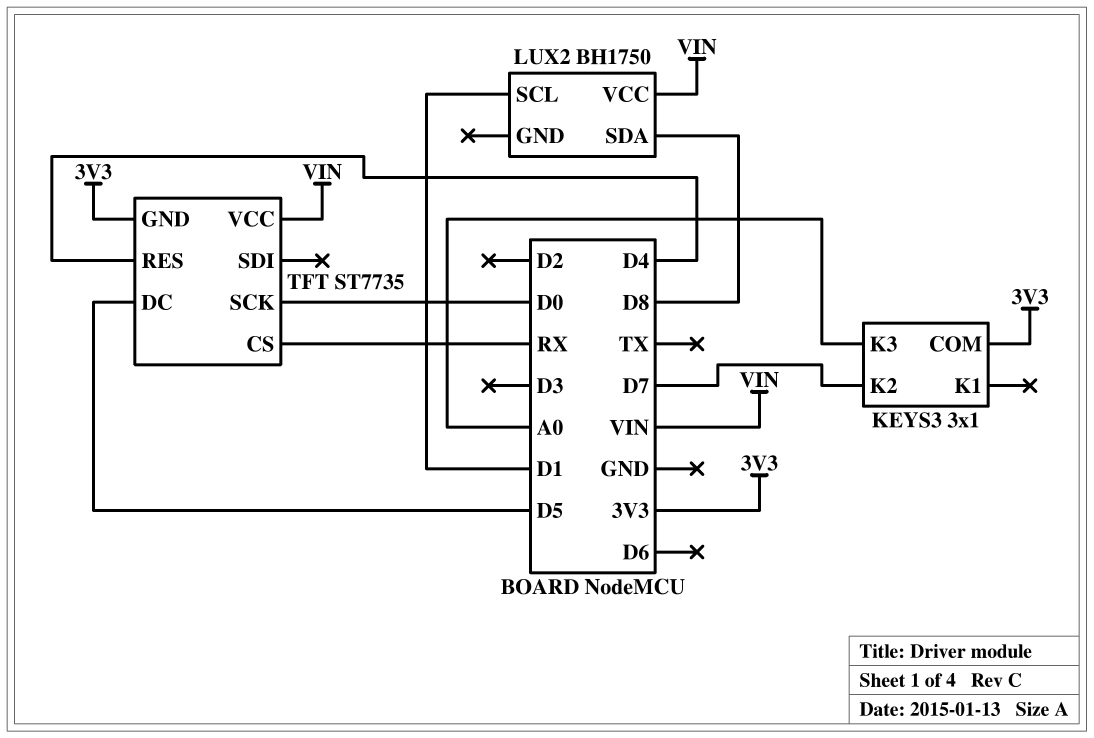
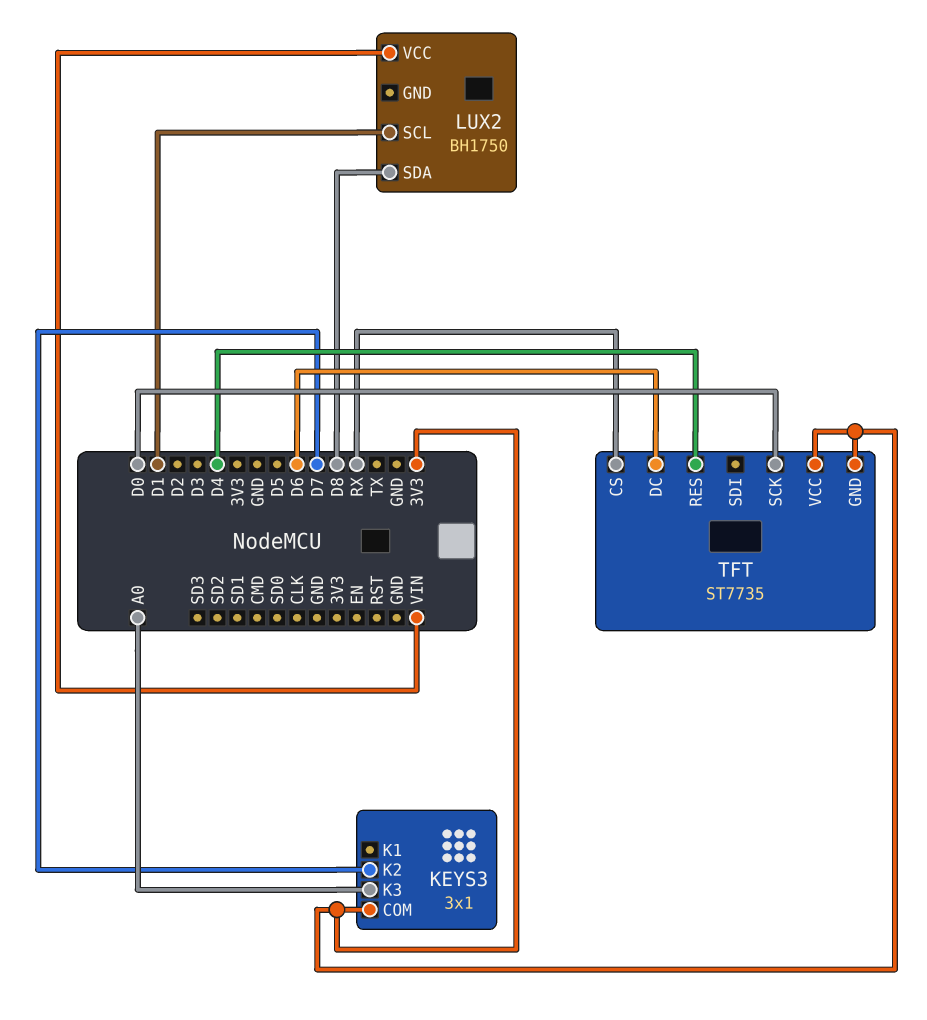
TFT pin DC: D5 -> D6
TFT pin VCC: VIN -> 3V3

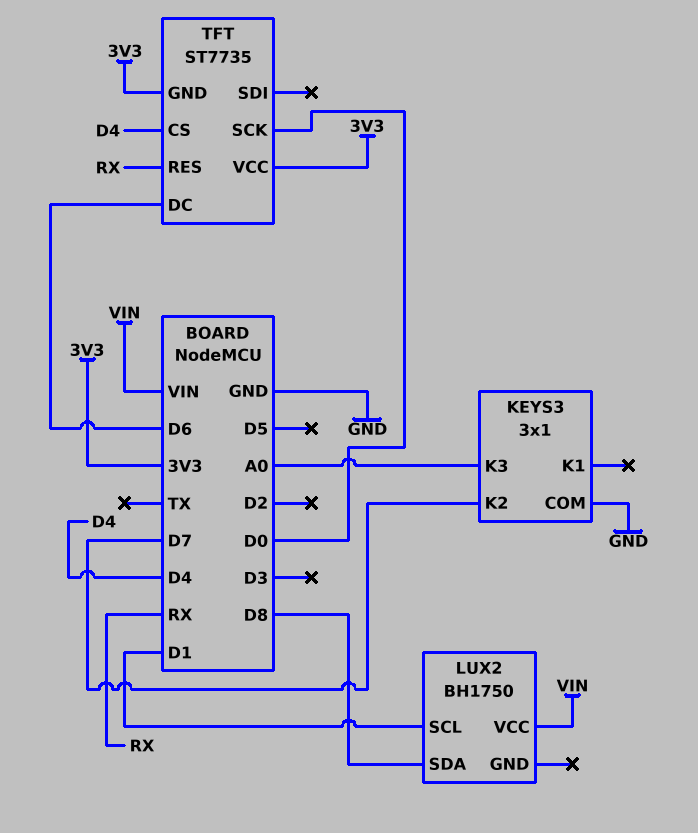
KEYS3 pin COM: 3V3 -> GND
TFT pin CS: RX -> D4
TFT pin RES: D4 -> RX

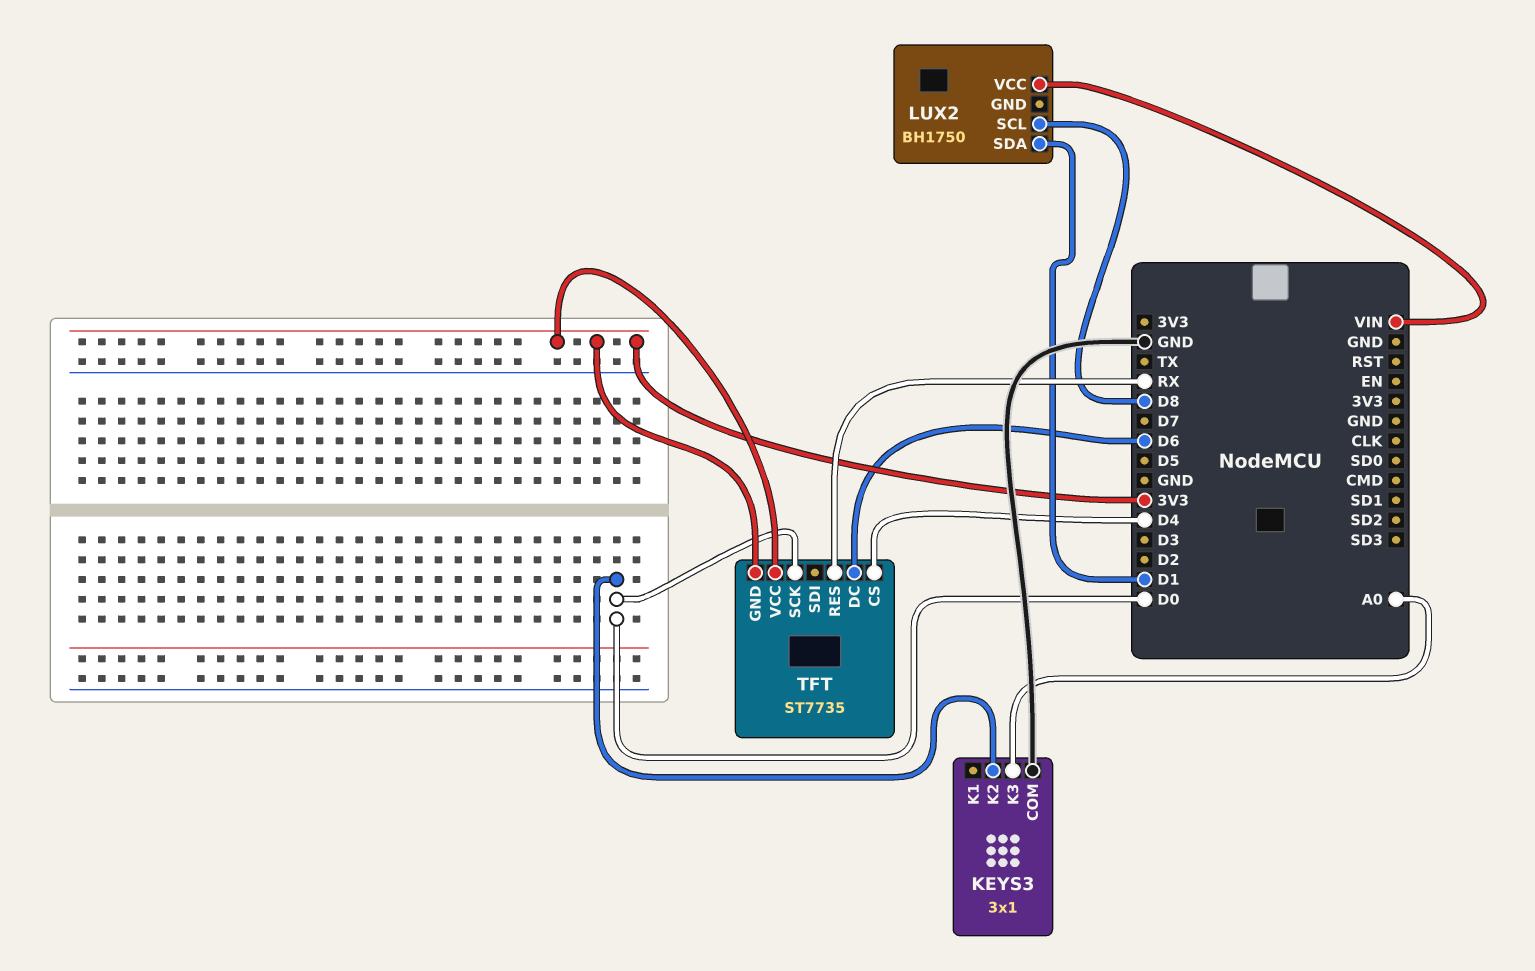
KEYS3 pin K2: D7 -> D0
LUX2 pin SCL: D1 -> D8
LUX2 pin SDA: D8 -> D1

